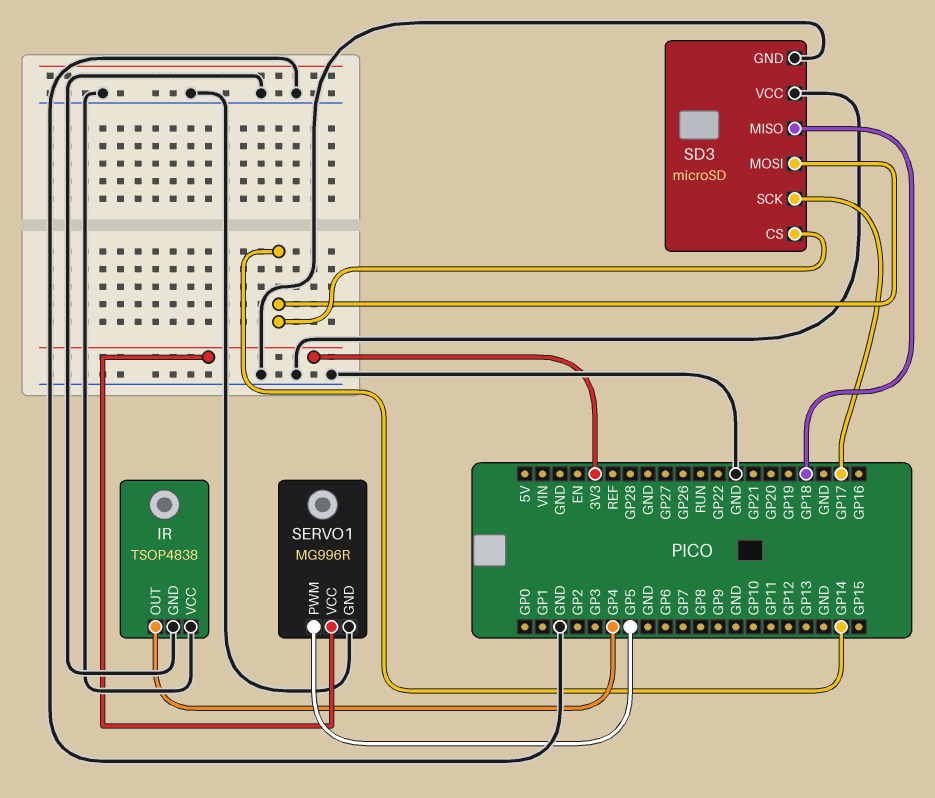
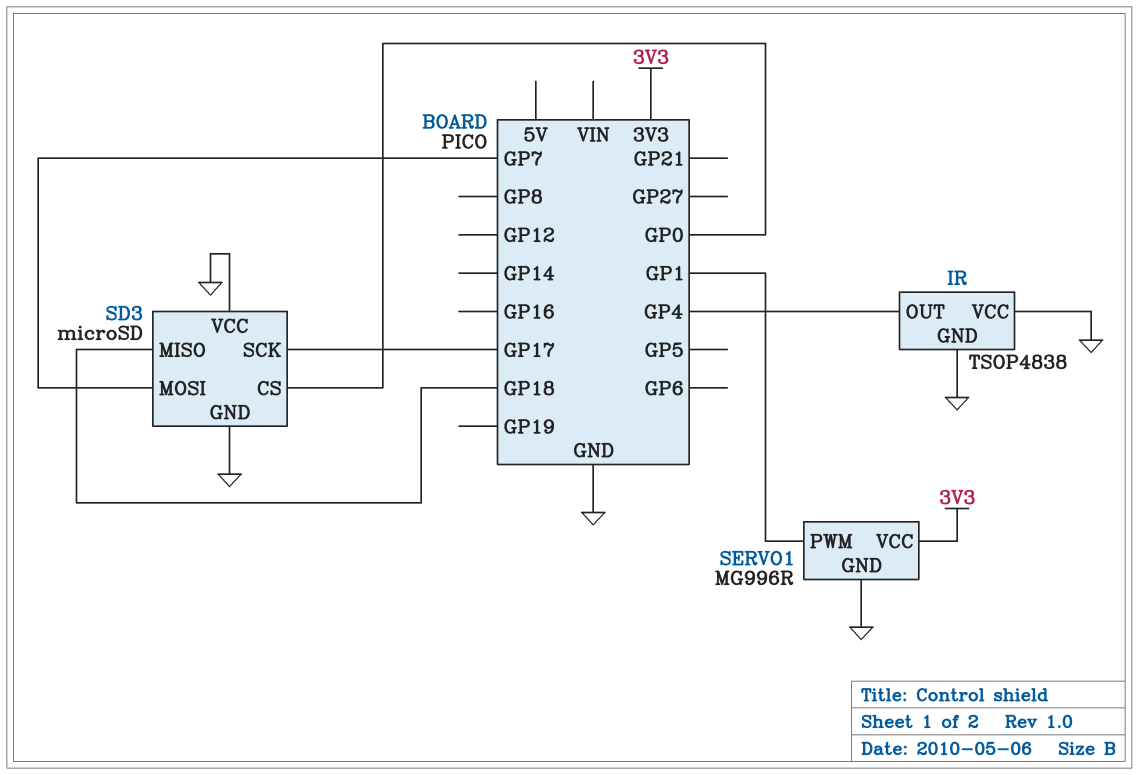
SD3 pin CS: GP14 -> GP0
SD3 pin MOSI: GP14 -> GP7
SERVO1 pin PWM: GP5 -> GP1

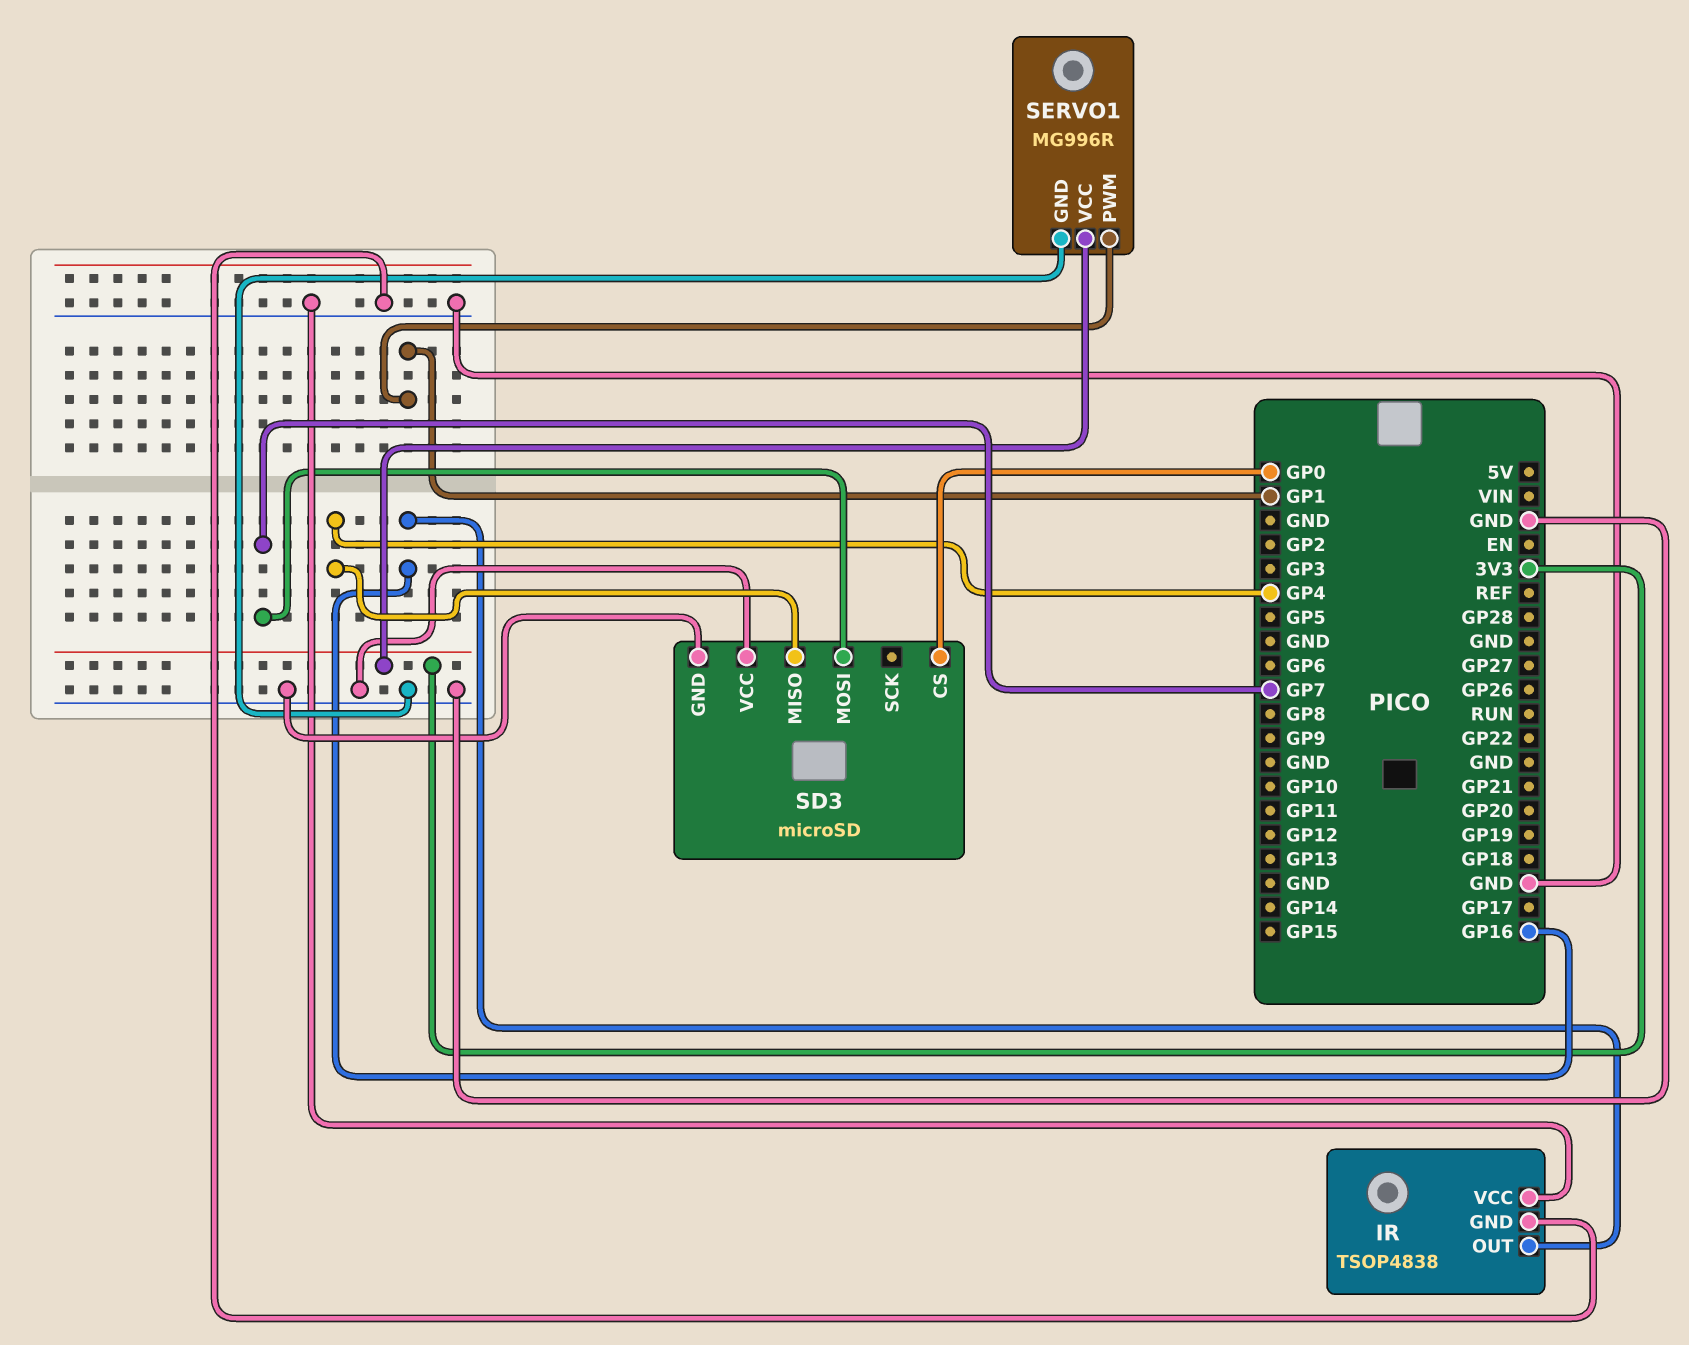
IR pin OUT: GP4 -> GP16
SD3 pin MISO: GP18 -> GP4
SD3 pin SCK: GP17 -> none

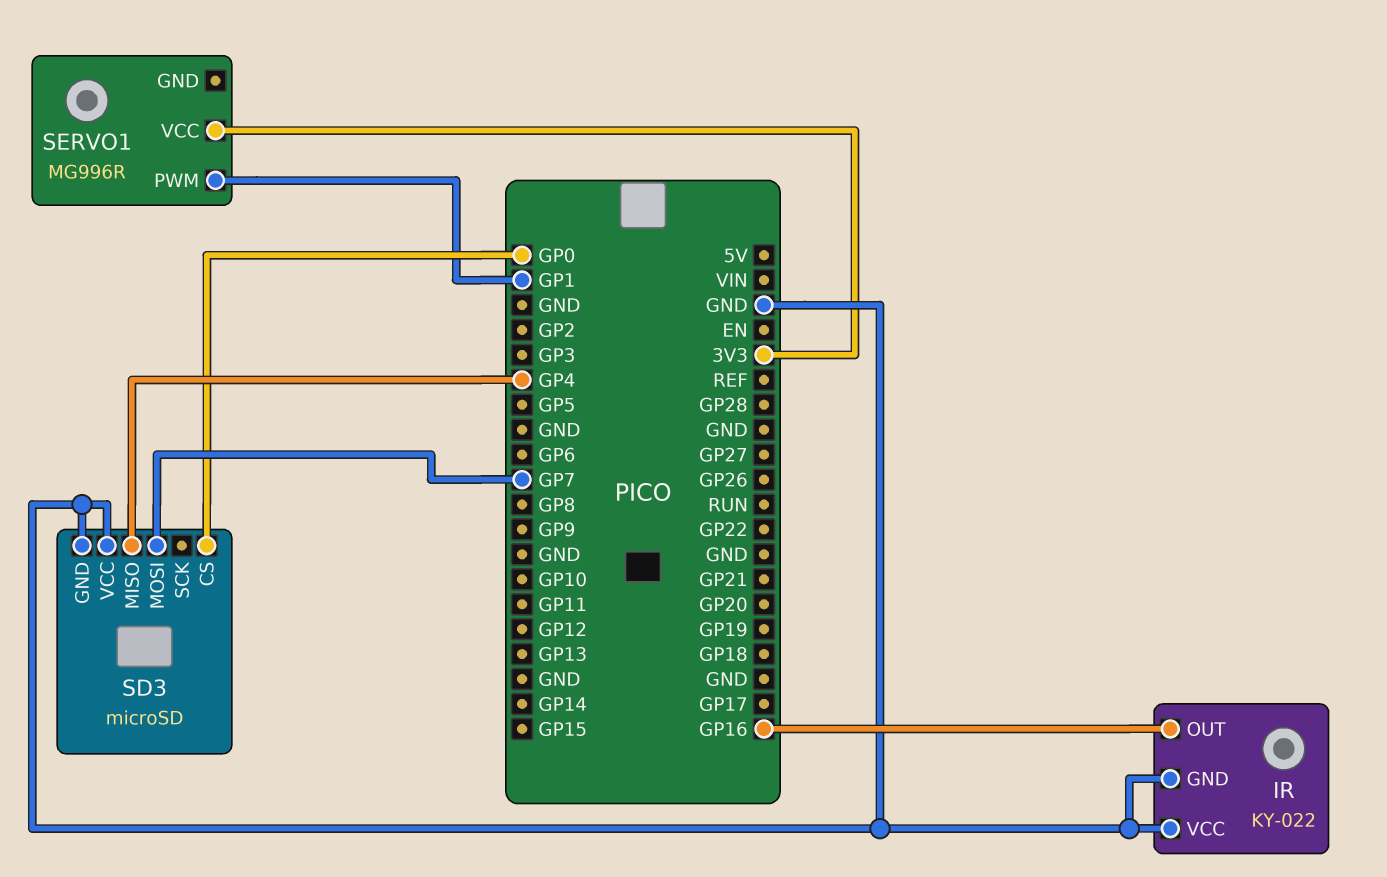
IR: TSOP4838 -> KY-022
SERVO1 pin GND: GND -> none

